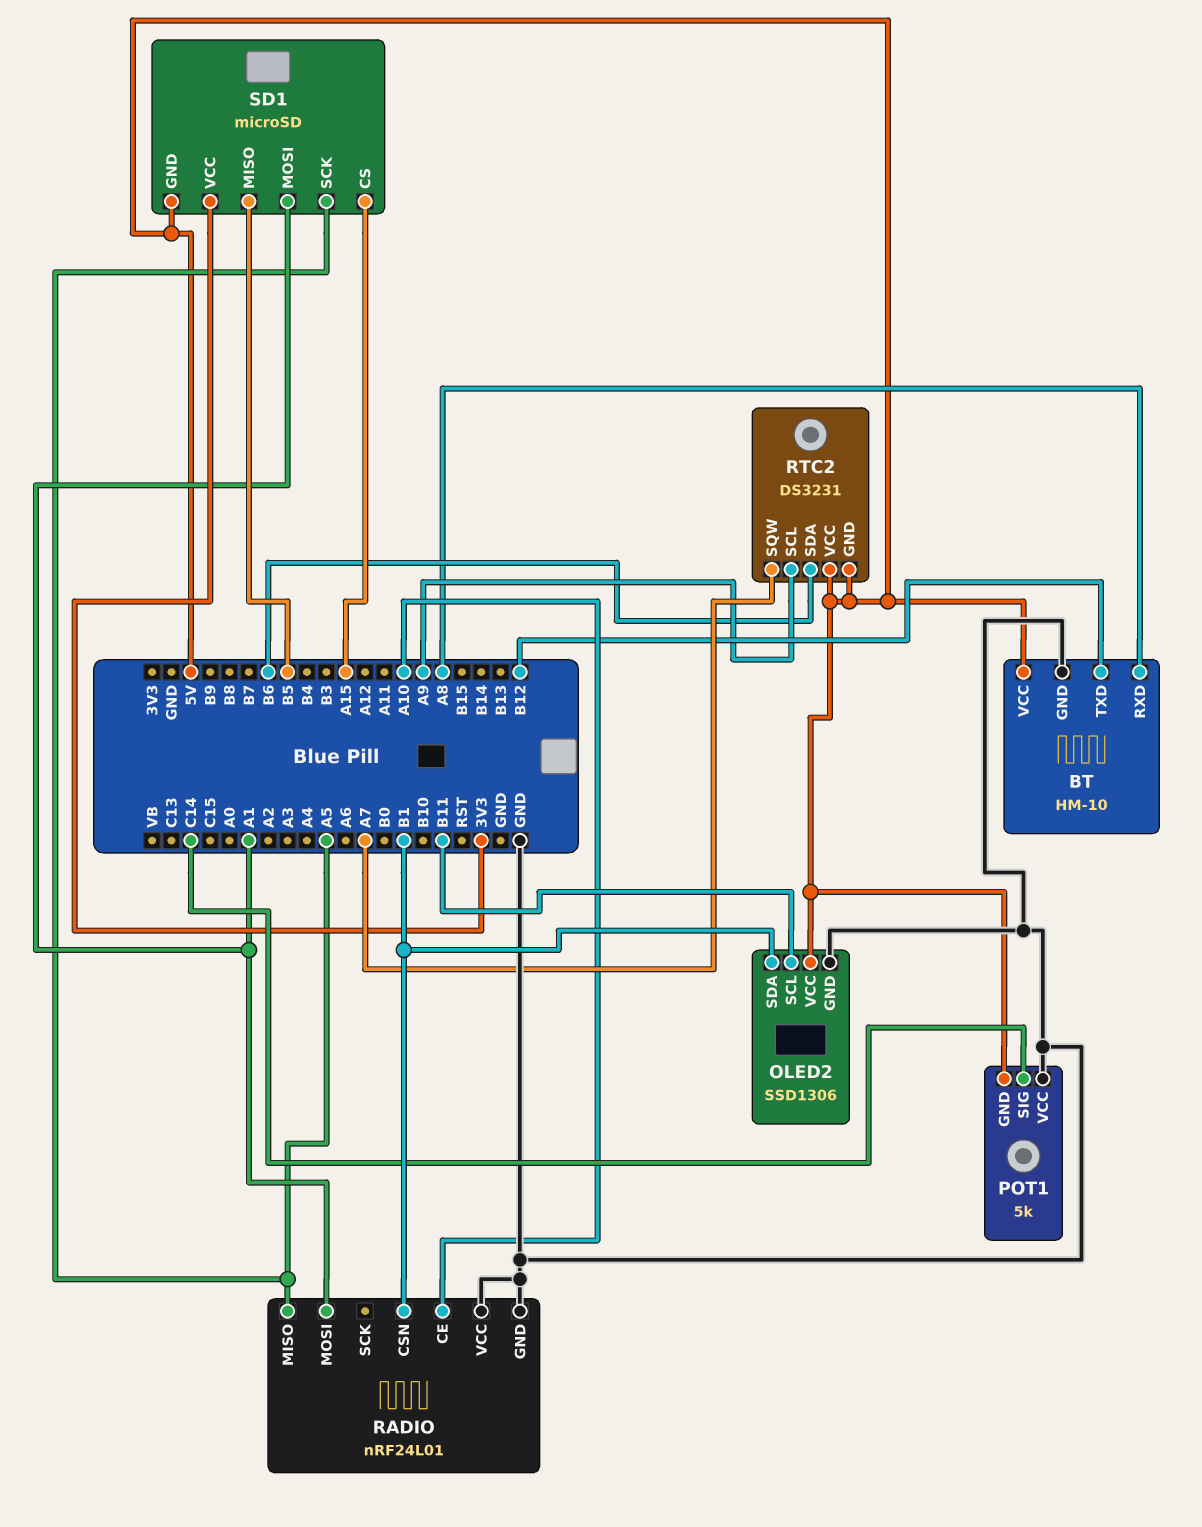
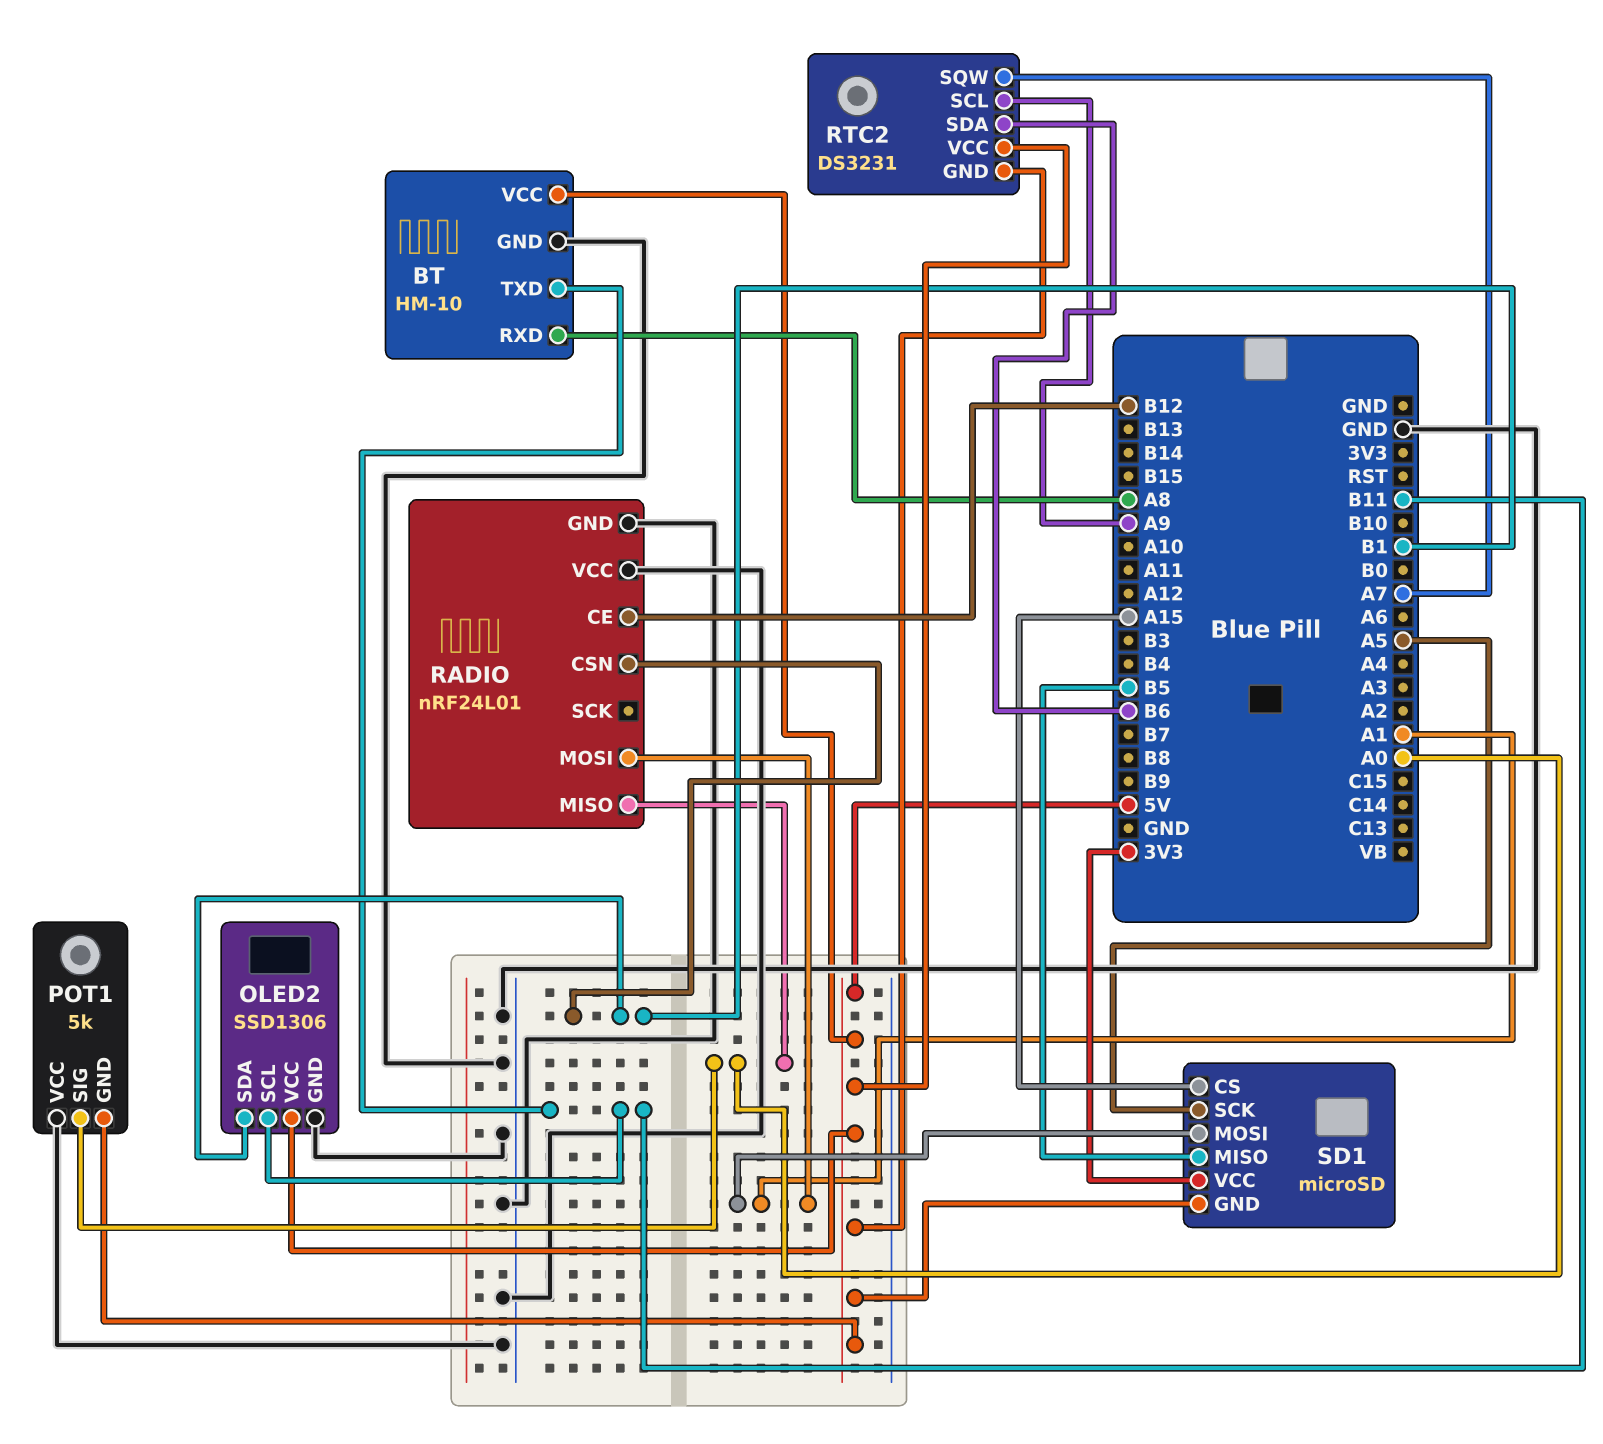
BT pin TXD: B12 -> B11
POT1 pin SIG: C14 -> A0
RADIO pin CE: A10 -> B12
RADIO pin MISO: A5 -> A0

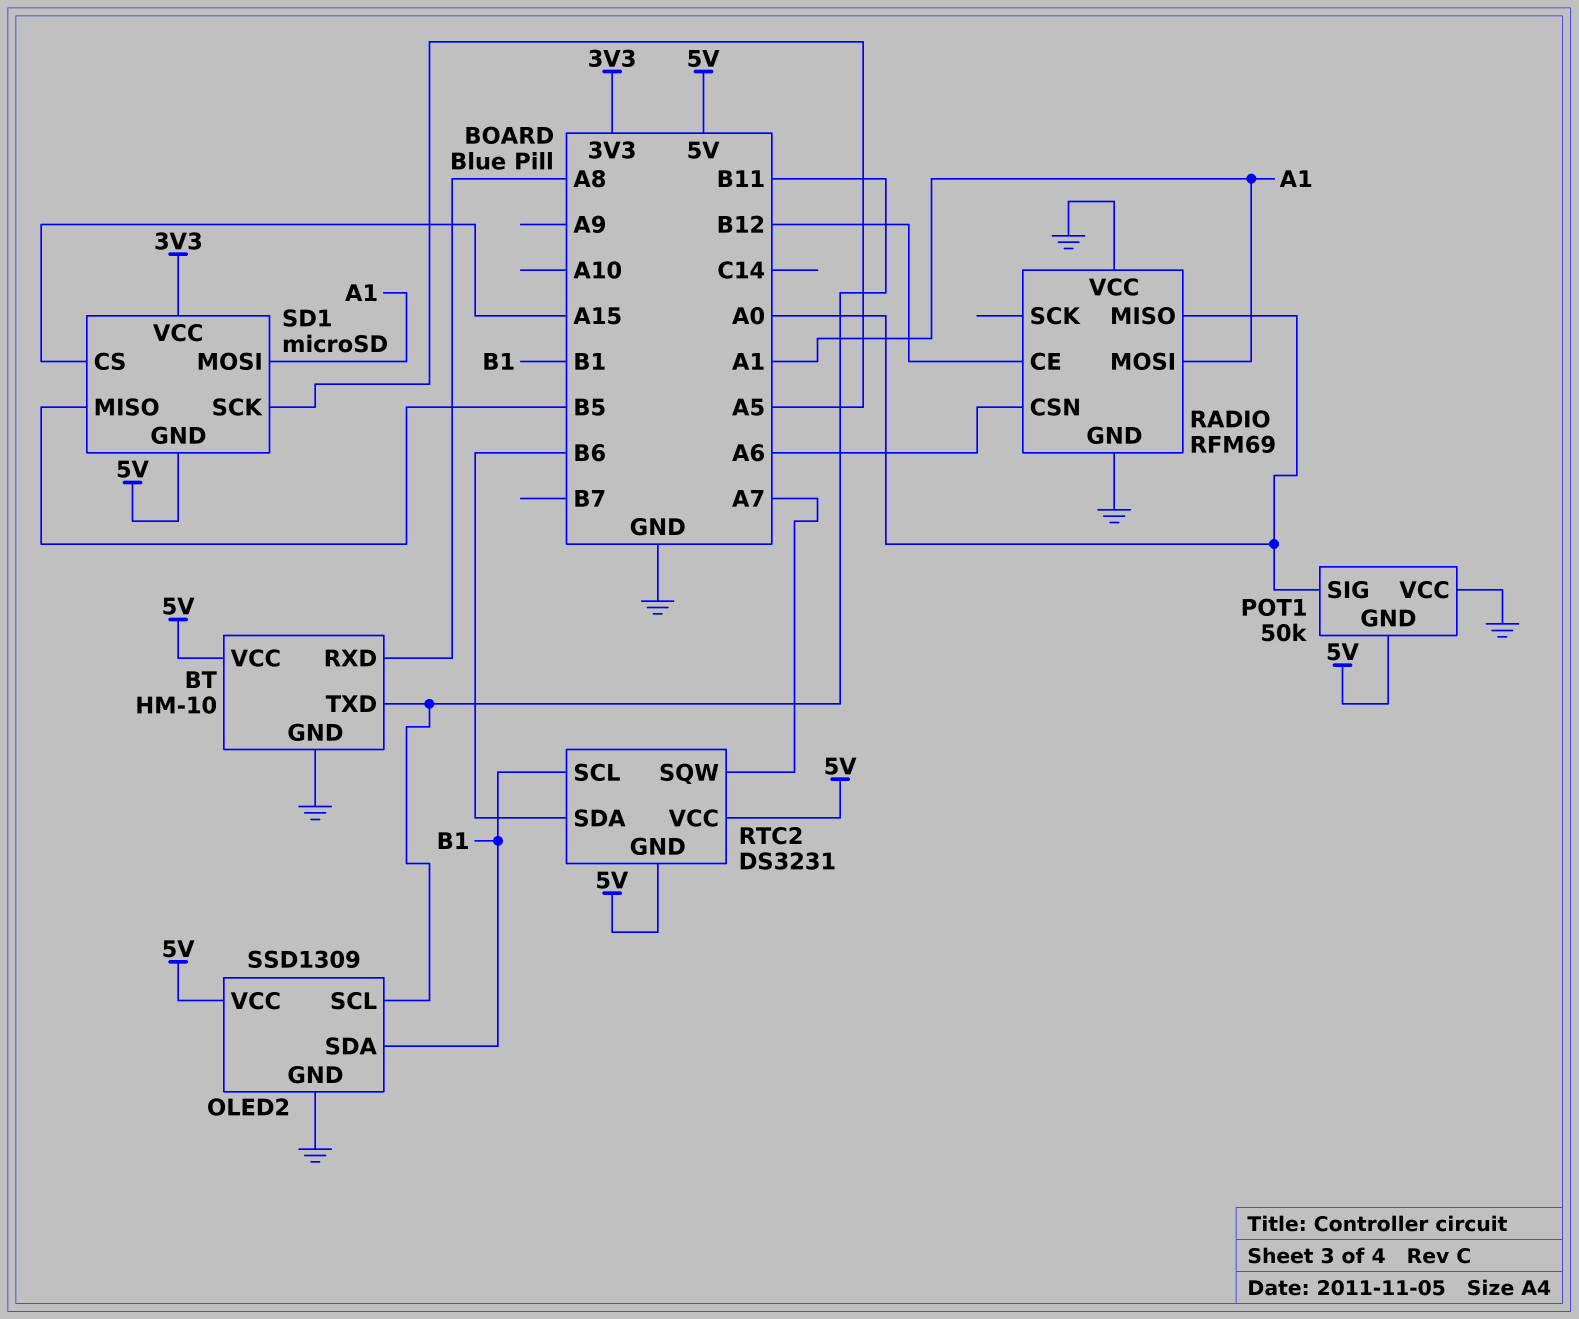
OLED2: SSD1306 -> SSD1309
POT1: 5k -> 50k
RADIO: nRF24L01 -> RFM69
RADIO pin CSN: B1 -> A6
RTC2 pin SCL: A9 -> B1

